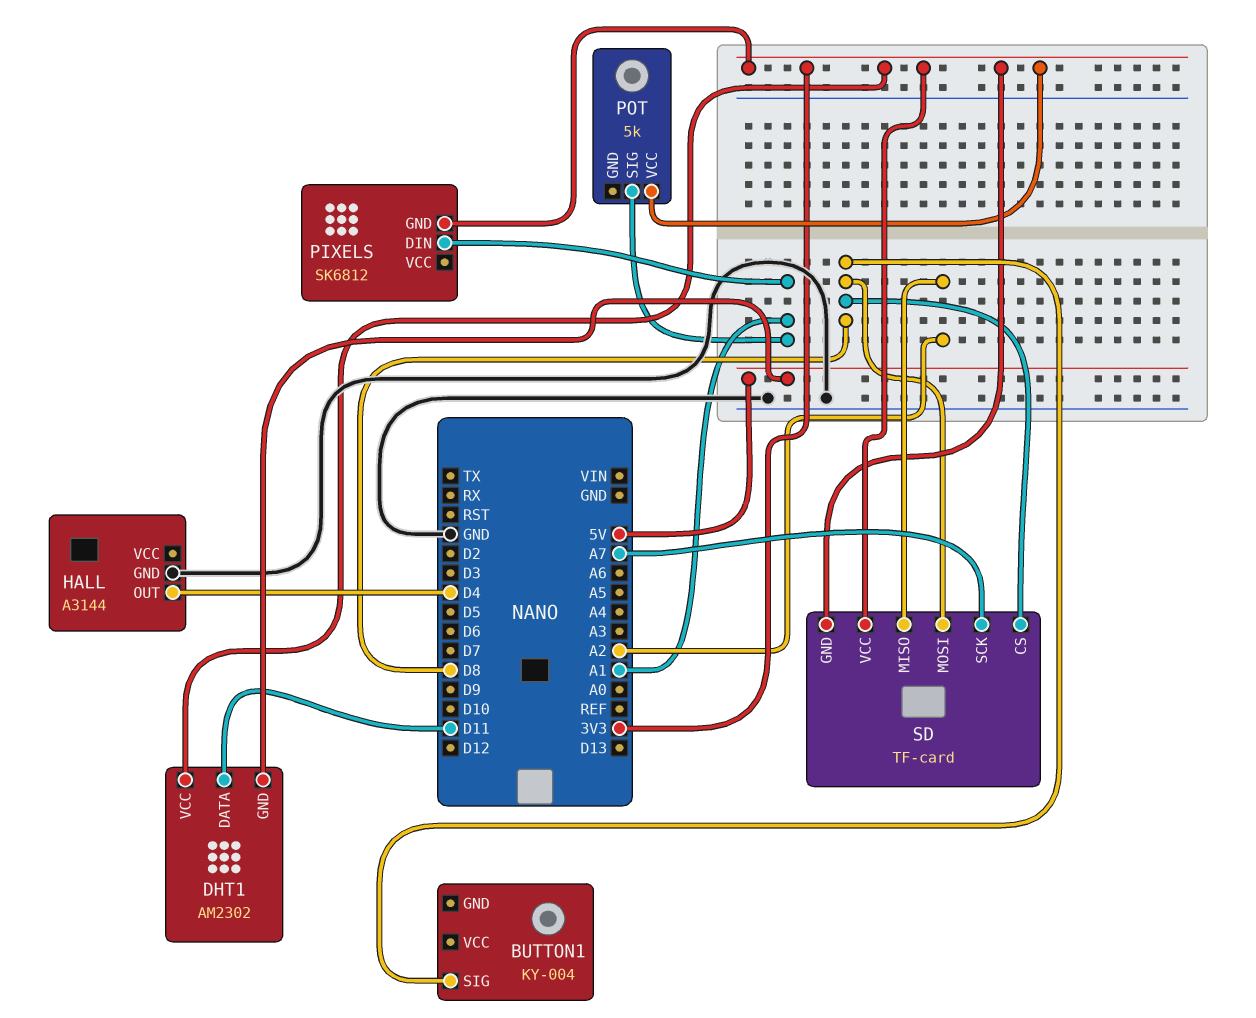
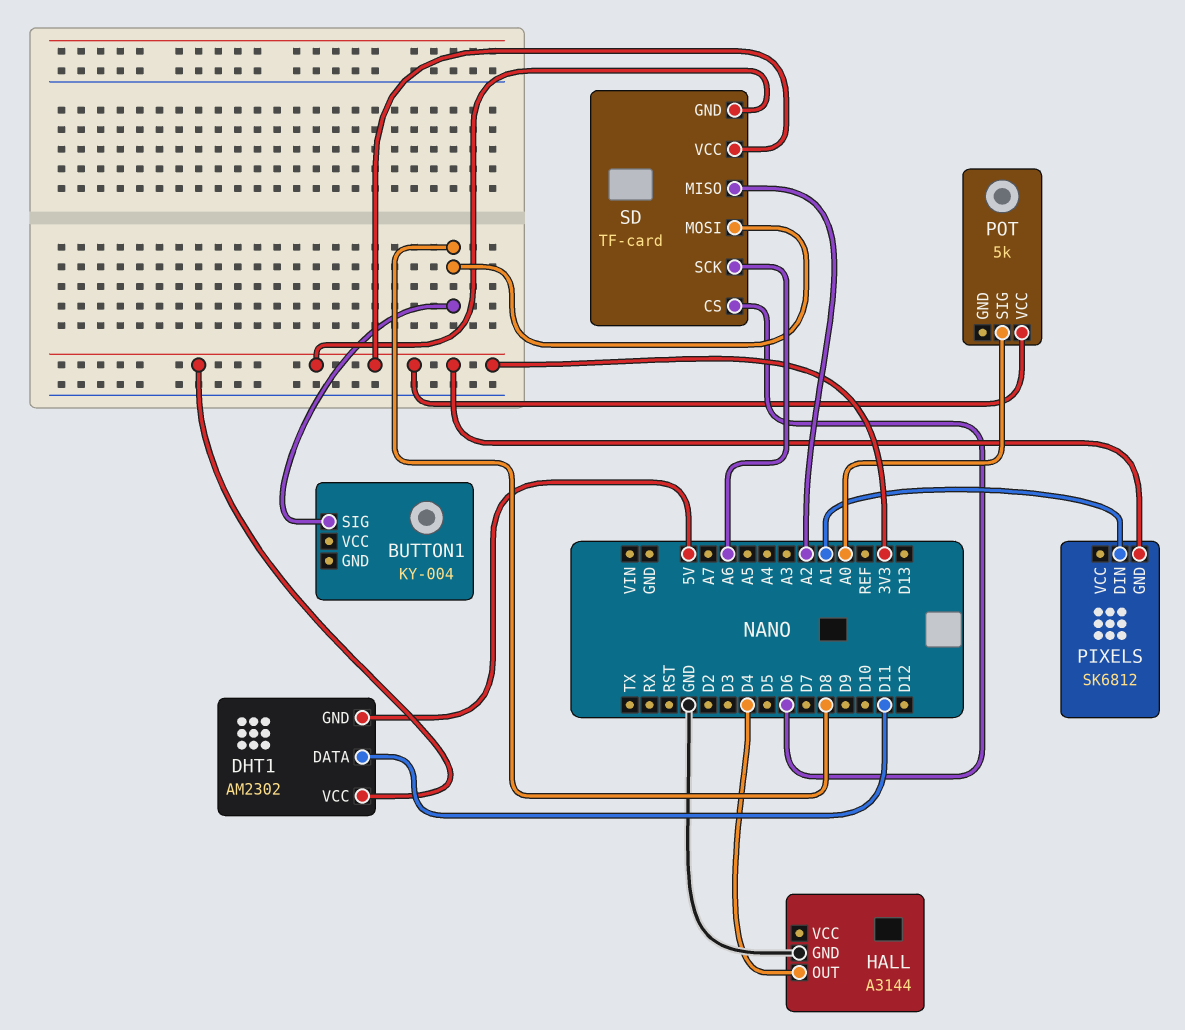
POT pin SIG: A1 -> A0
SD pin CS: D8 -> D6
SD pin SCK: A7 -> A6

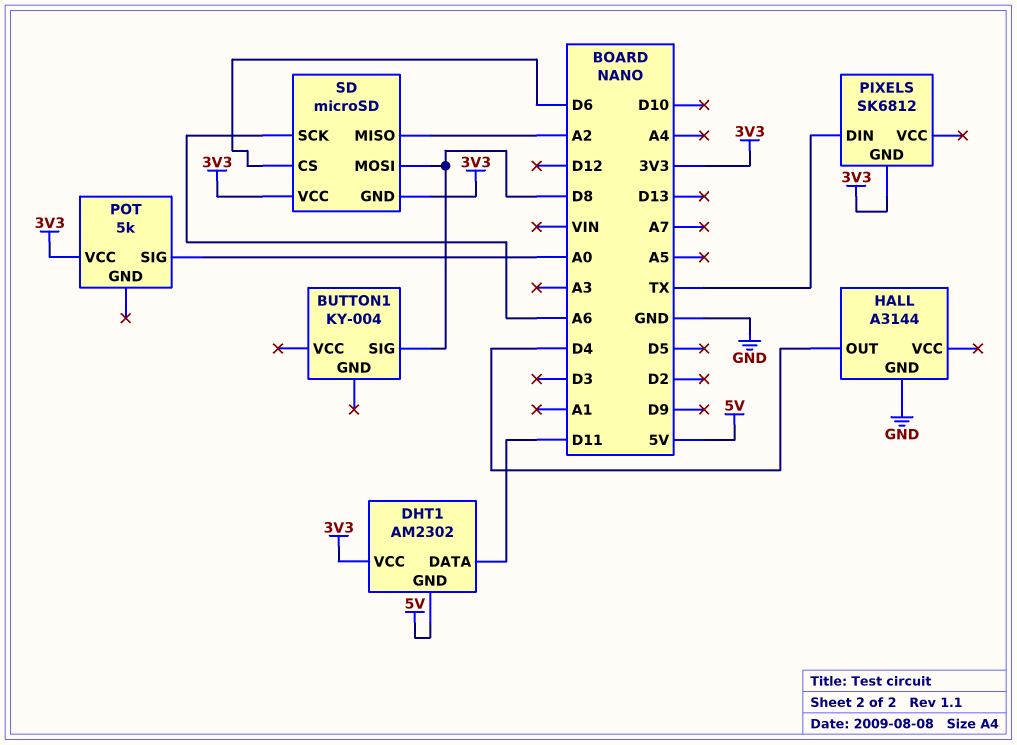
PIXELS pin DIN: A1 -> TX
SD: TF-card -> microSD

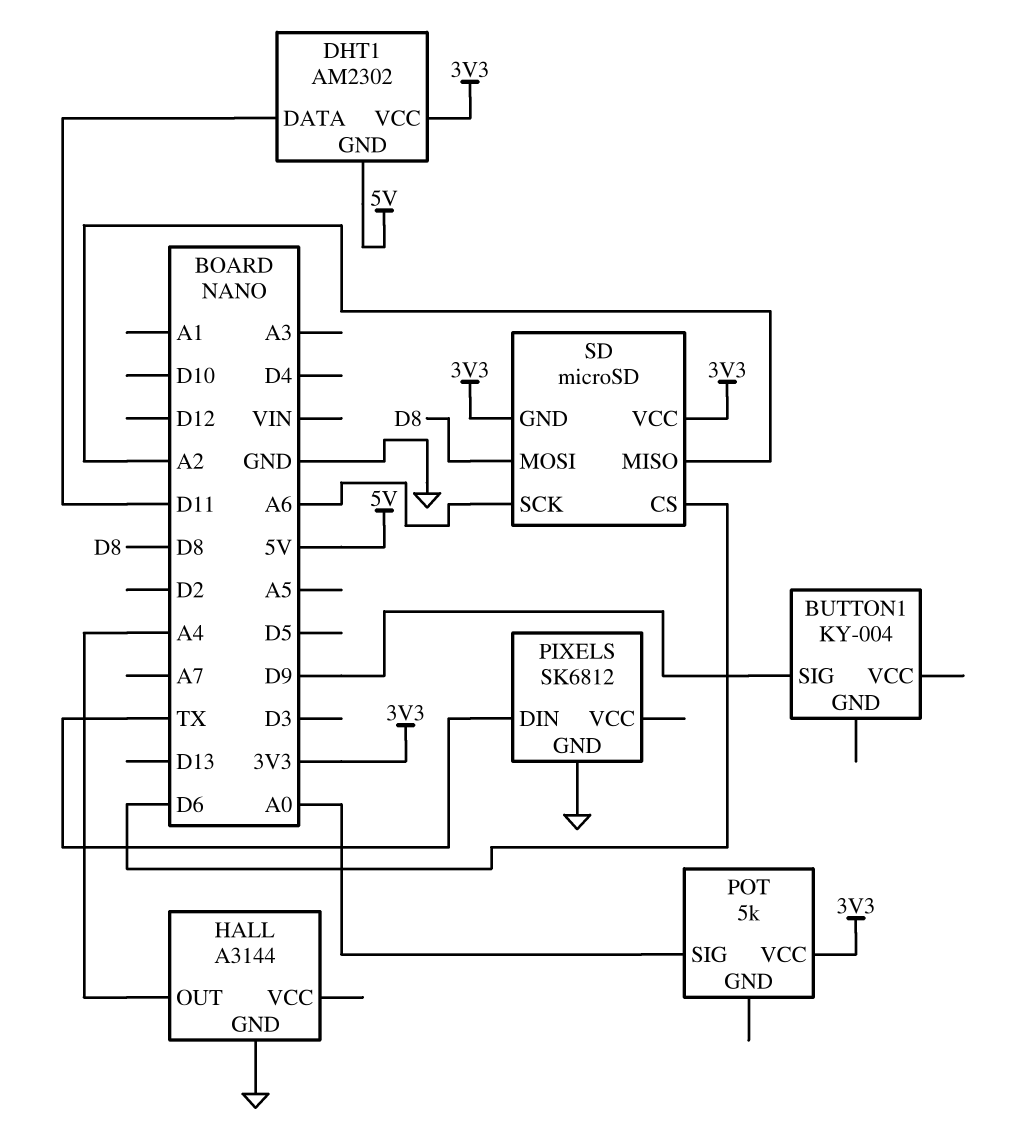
BUTTON1 pin SIG: D8 -> D9
HALL pin OUT: D4 -> A4
PIXELS pin GND: 3V3 -> GND

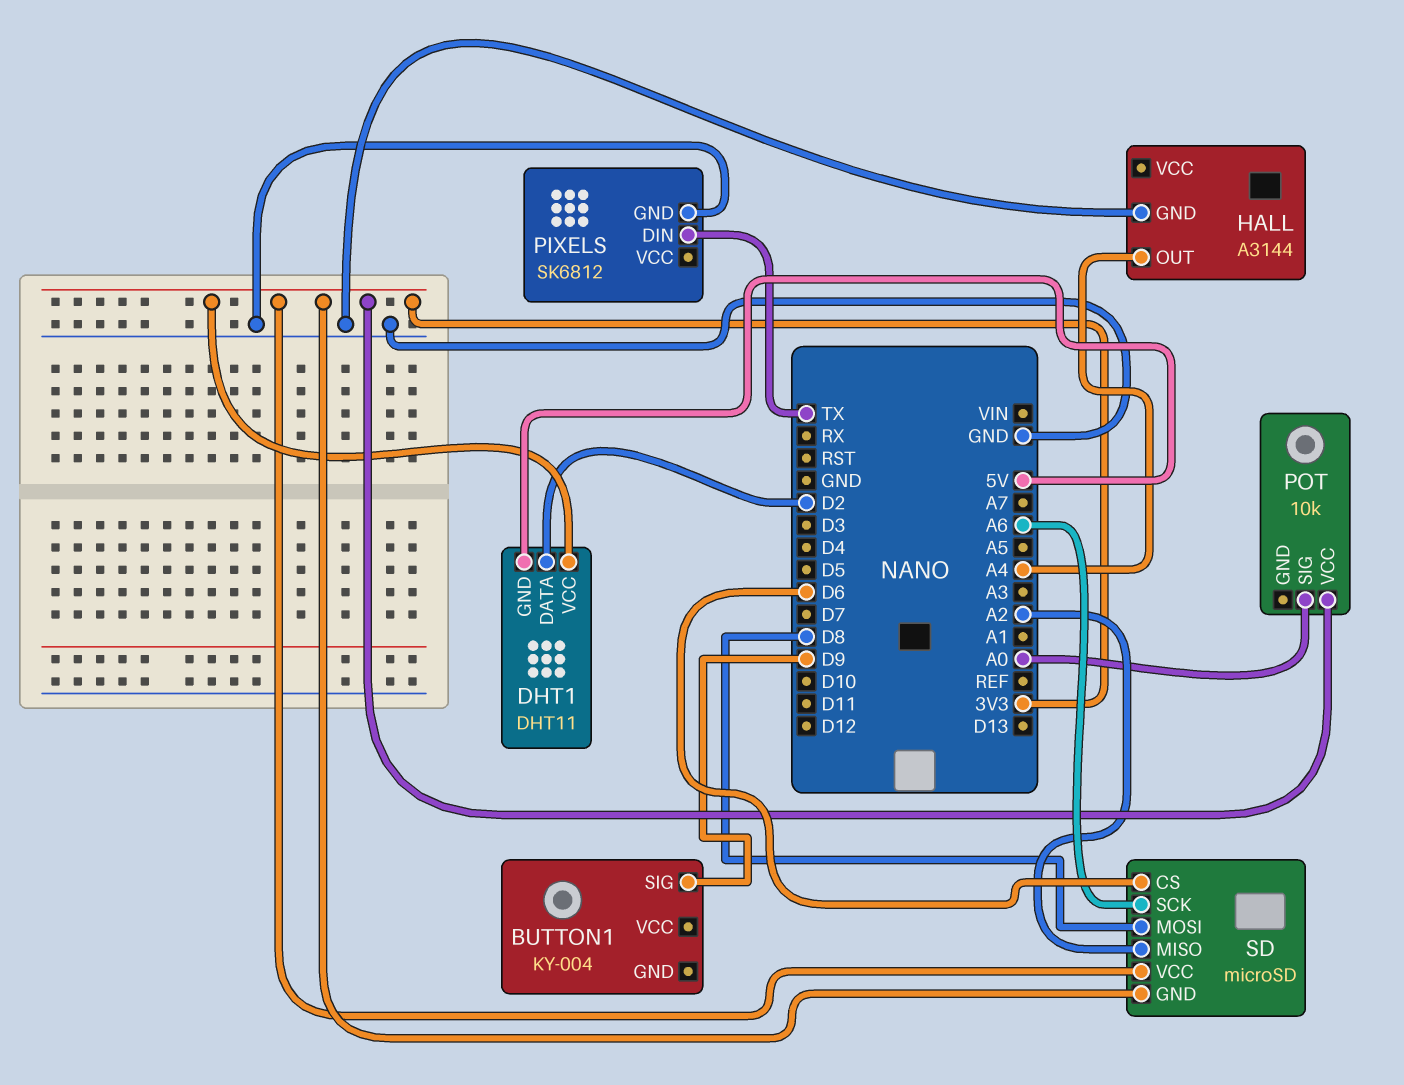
DHT1: AM2302 -> DHT11
DHT1 pin DATA: D11 -> D2
POT: 5k -> 10k

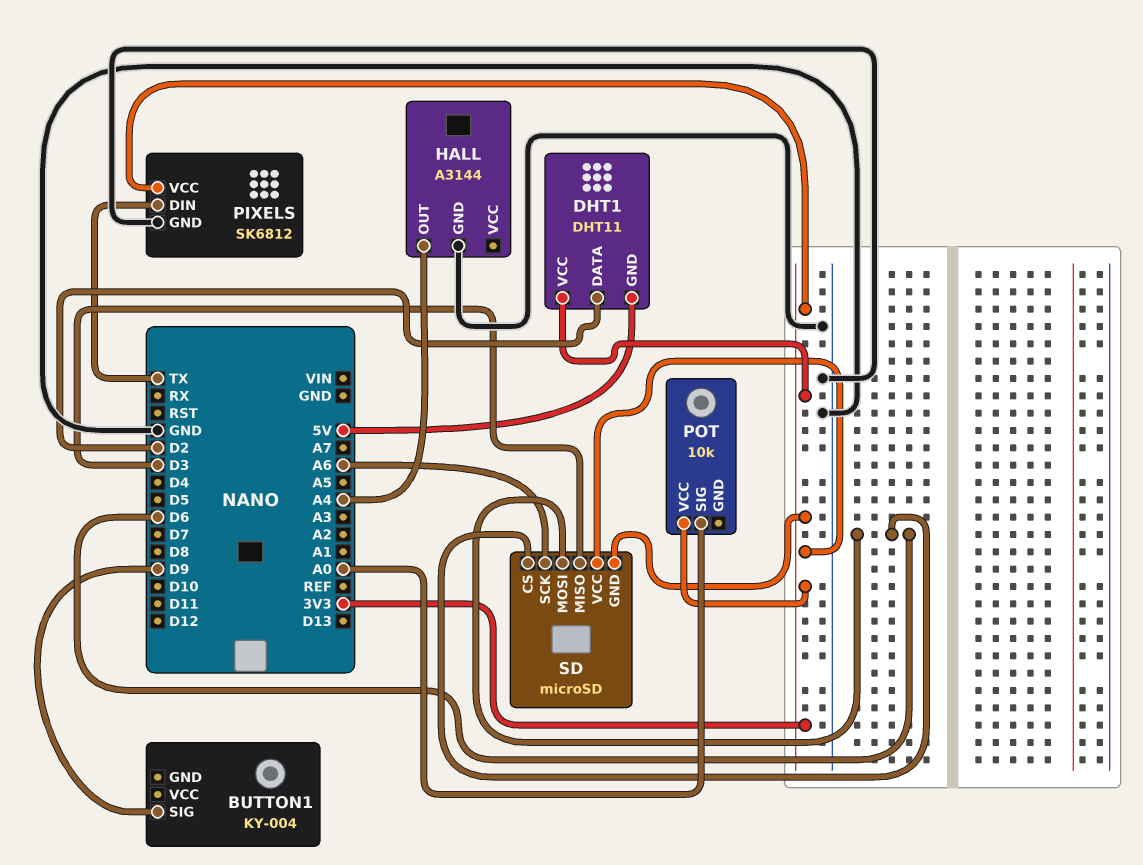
PIXELS pin VCC: none -> 3V3
SD pin MISO: A2 -> D3
SD pin MOSI: D8 -> D6

